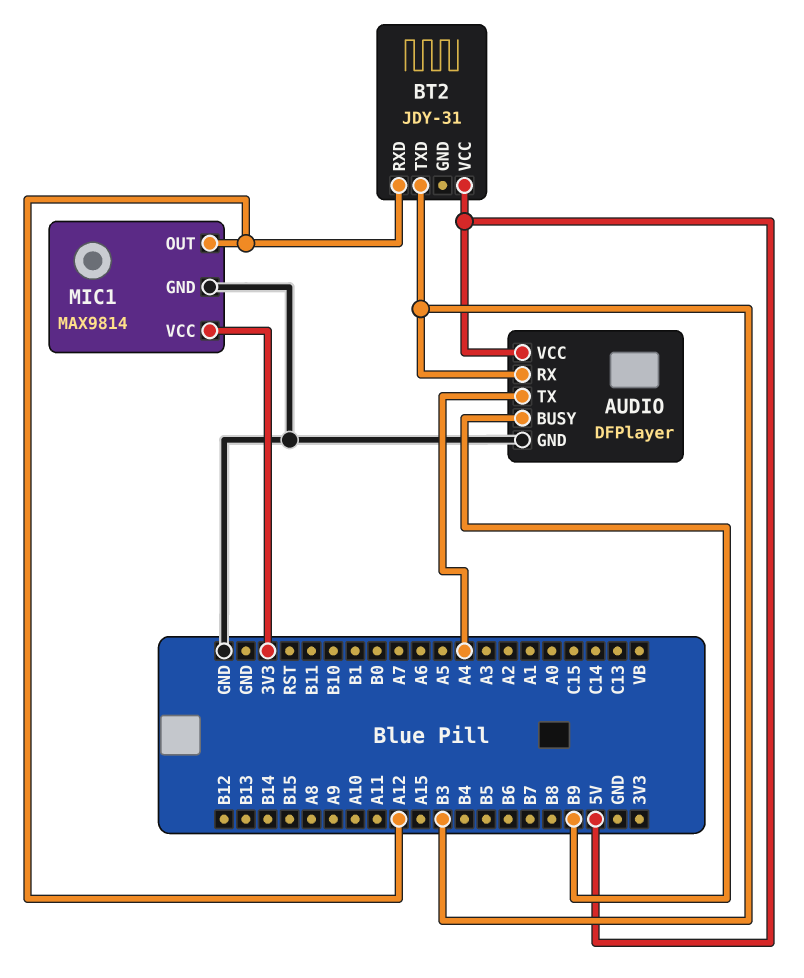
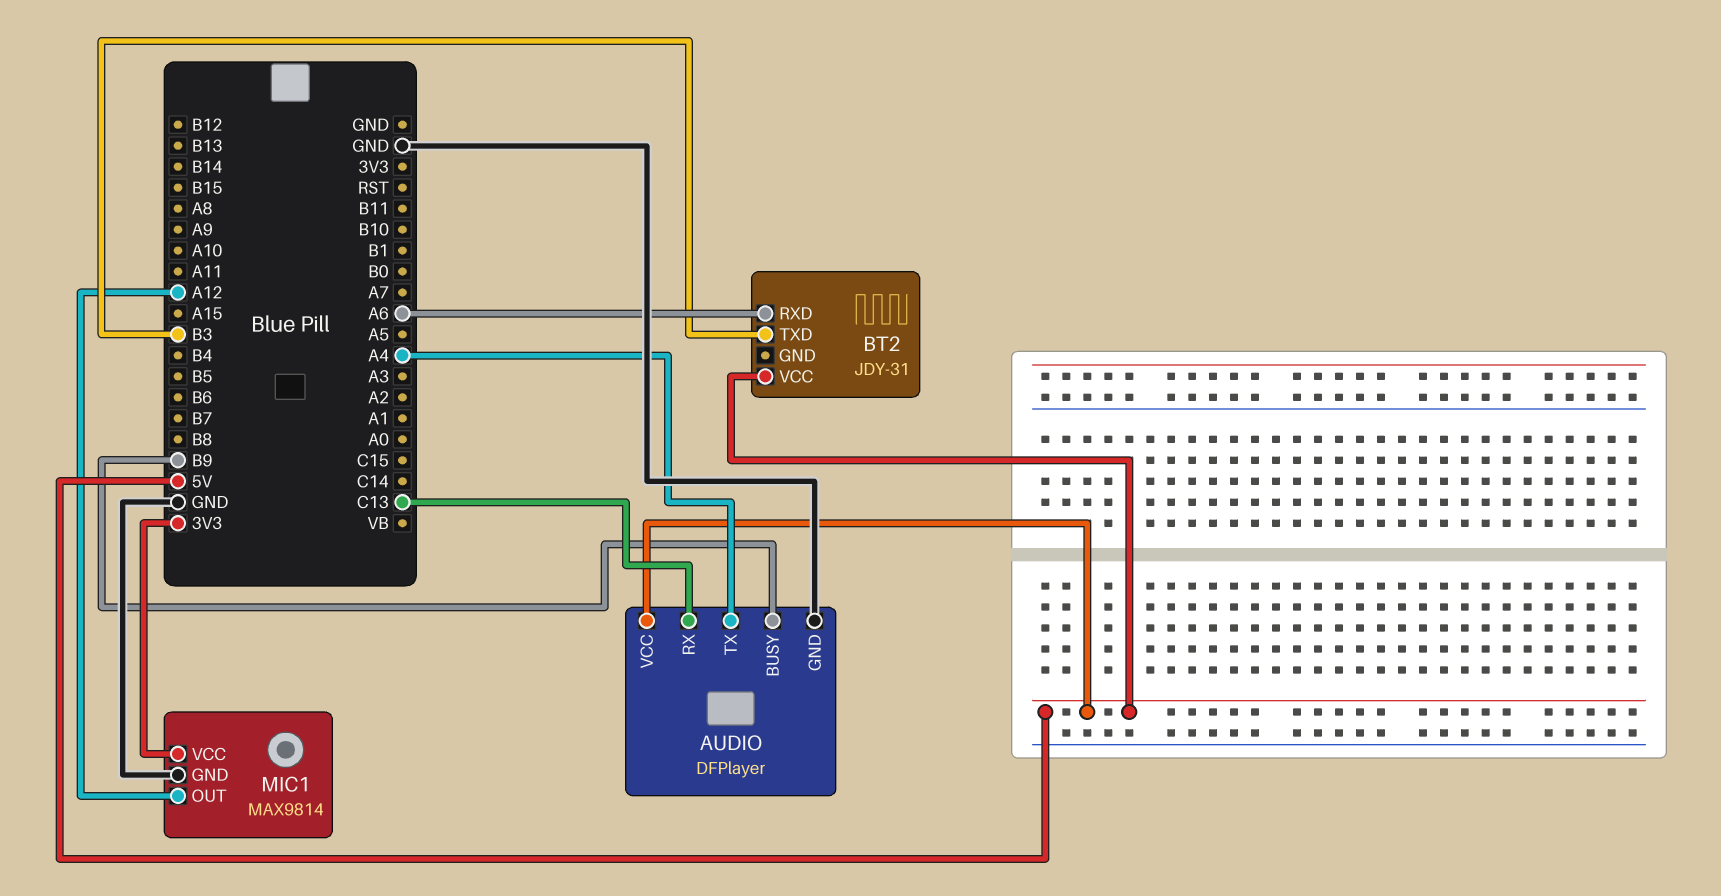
AUDIO pin RX: B3 -> C13
BT2 pin RXD: A12 -> A6

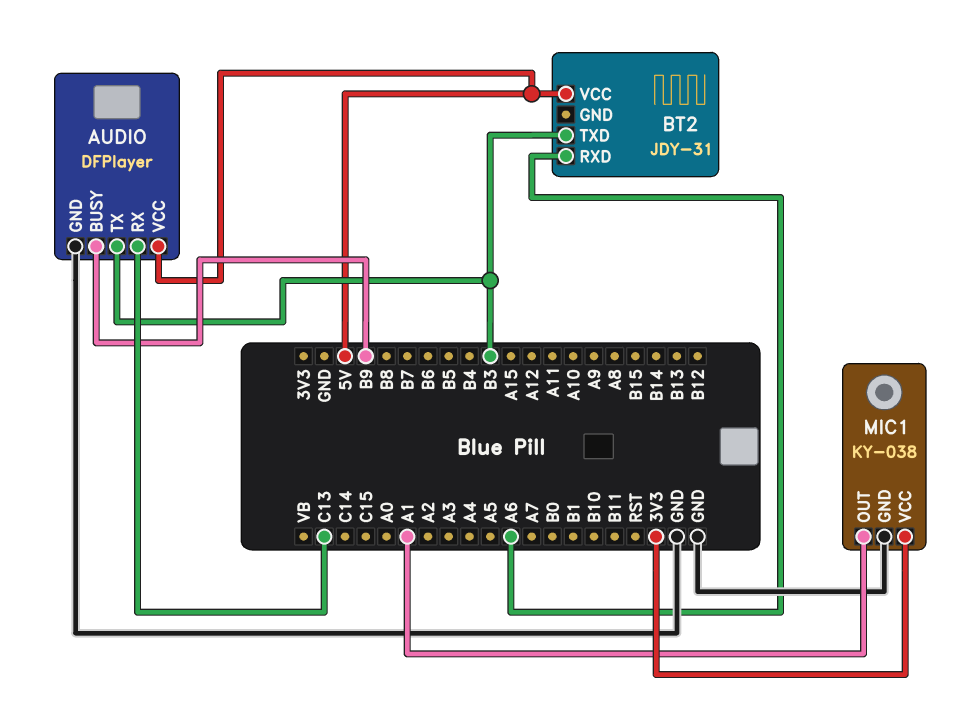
AUDIO pin TX: A4 -> B3
MIC1: MAX9814 -> KY-038
MIC1 pin OUT: A12 -> A1

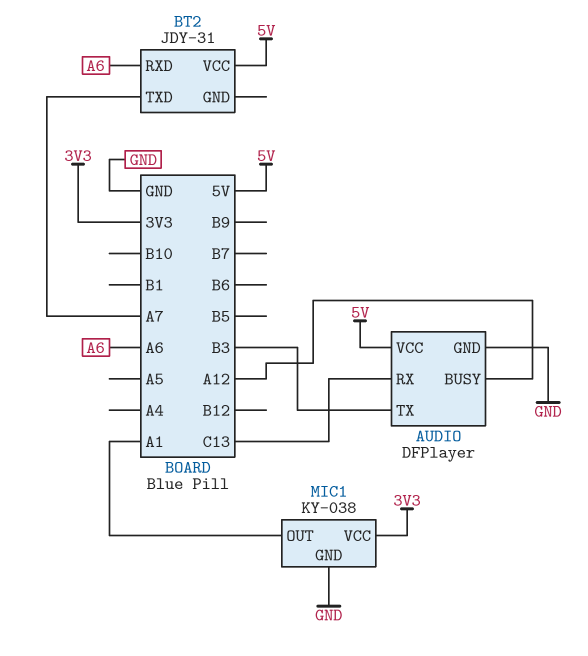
AUDIO pin BUSY: B9 -> A12
BT2 pin TXD: B3 -> A7

